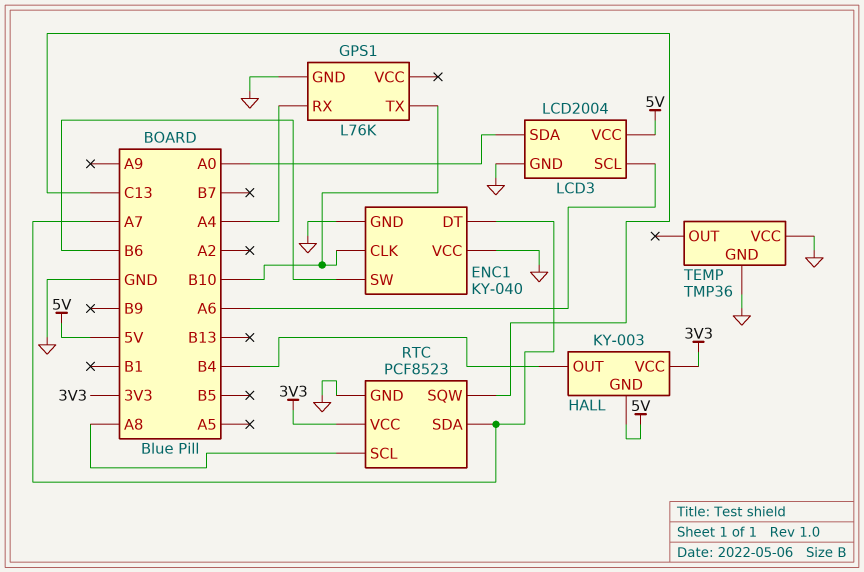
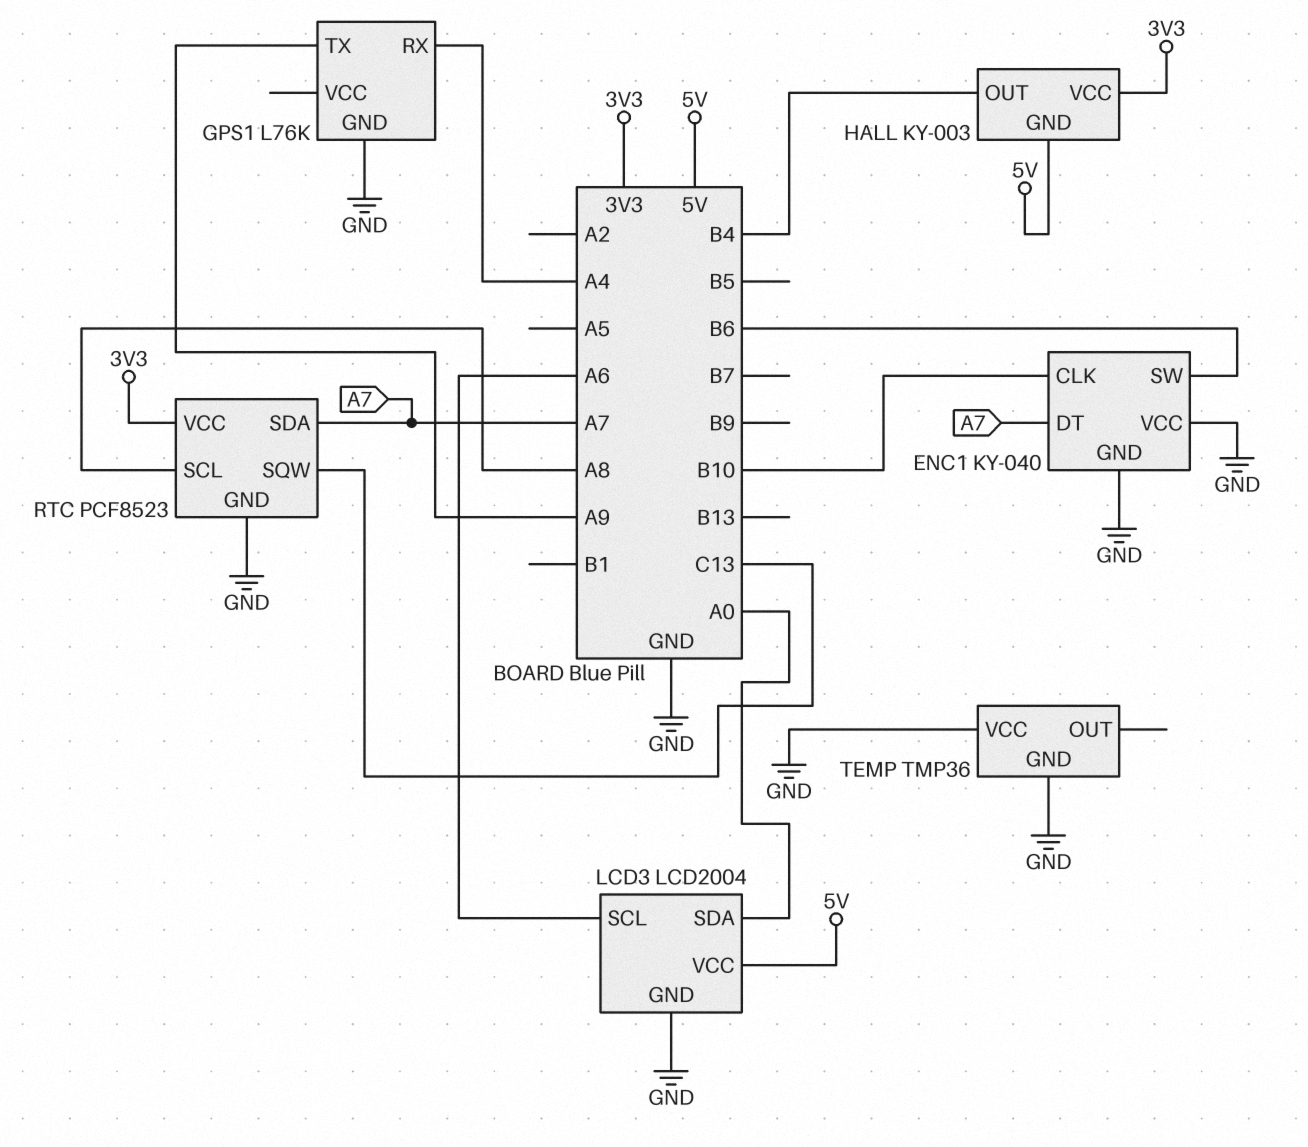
GPS1 pin TX: B10 -> A9

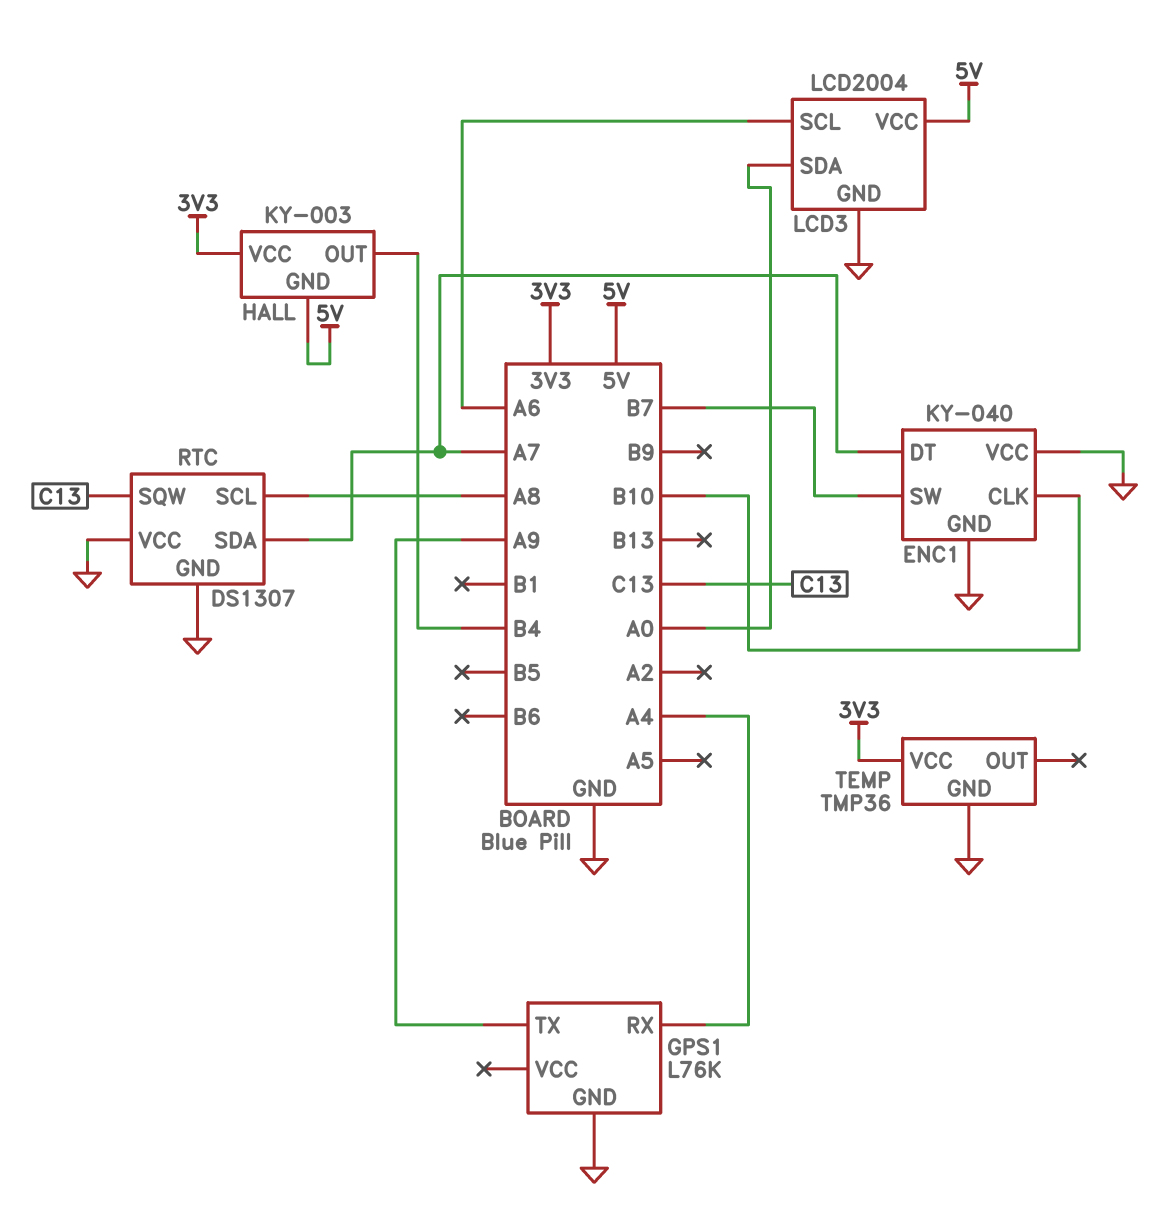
ENC1 pin SW: B6 -> B7
RTC: PCF8523 -> DS1307
RTC pin VCC: 3V3 -> GND
TEMP pin VCC: GND -> 3V3

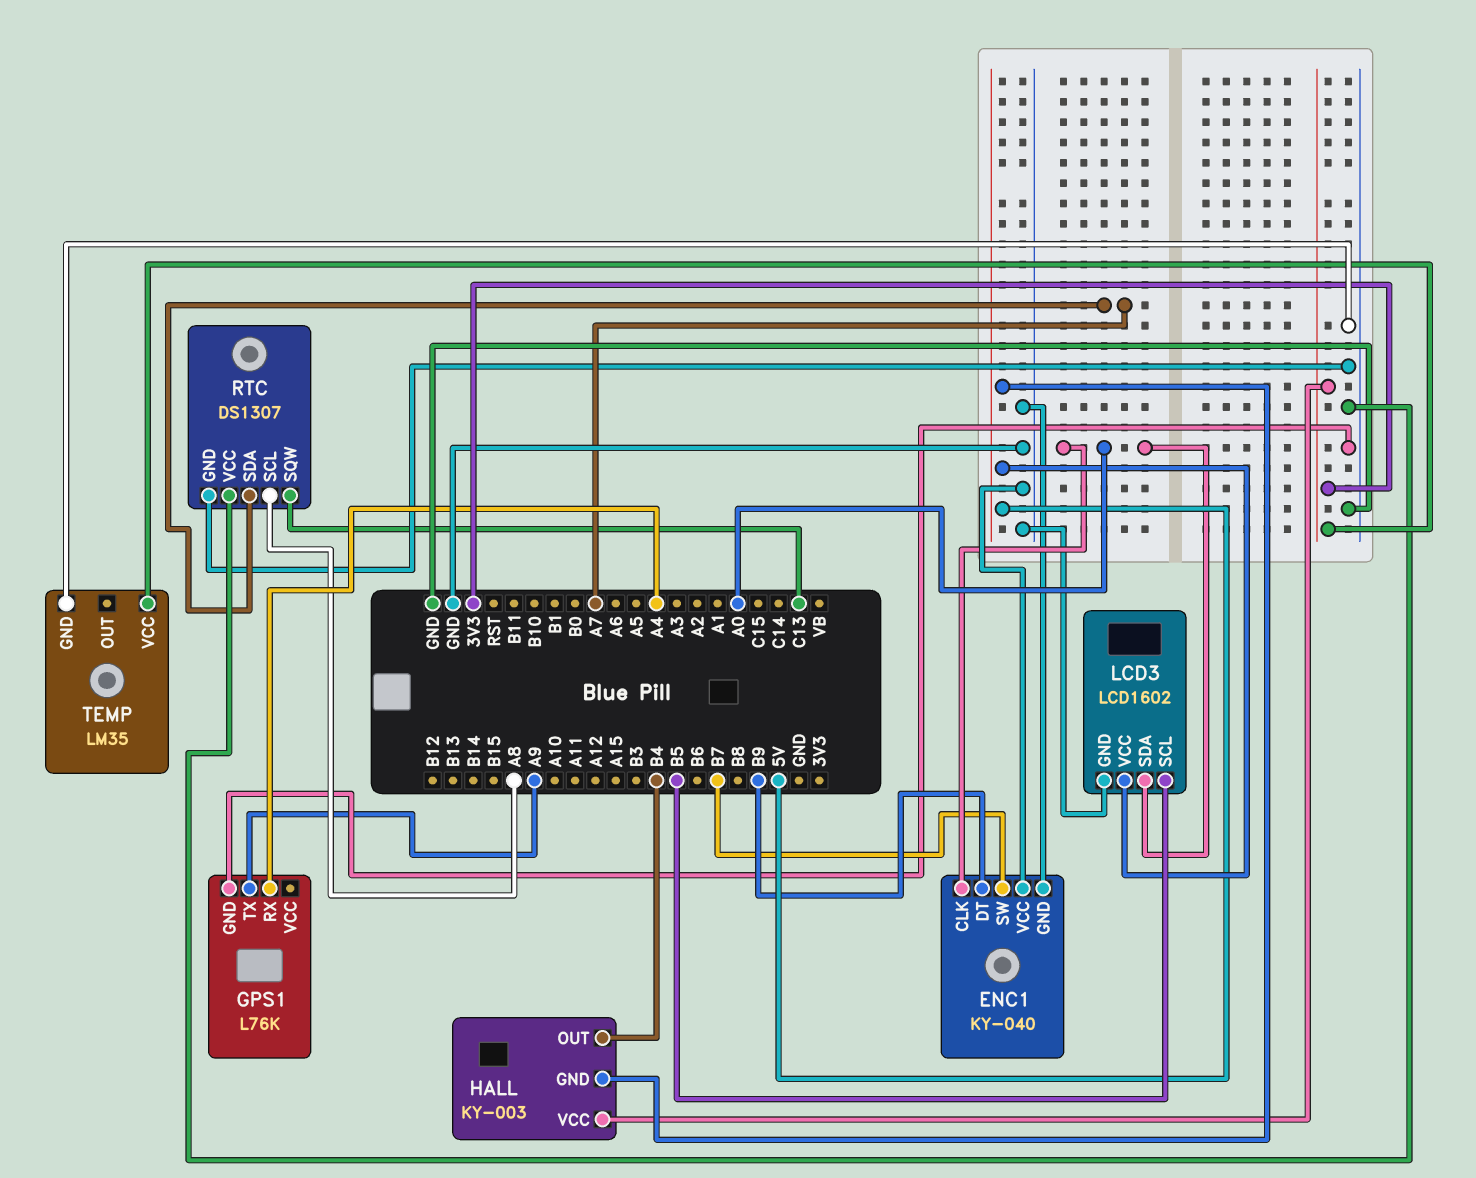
ENC1 pin CLK: B10 -> A0
ENC1 pin DT: A7 -> B9
LCD3: LCD2004 -> LCD1602
LCD3 pin SCL: A6 -> B5
TEMP: TMP36 -> LM35

